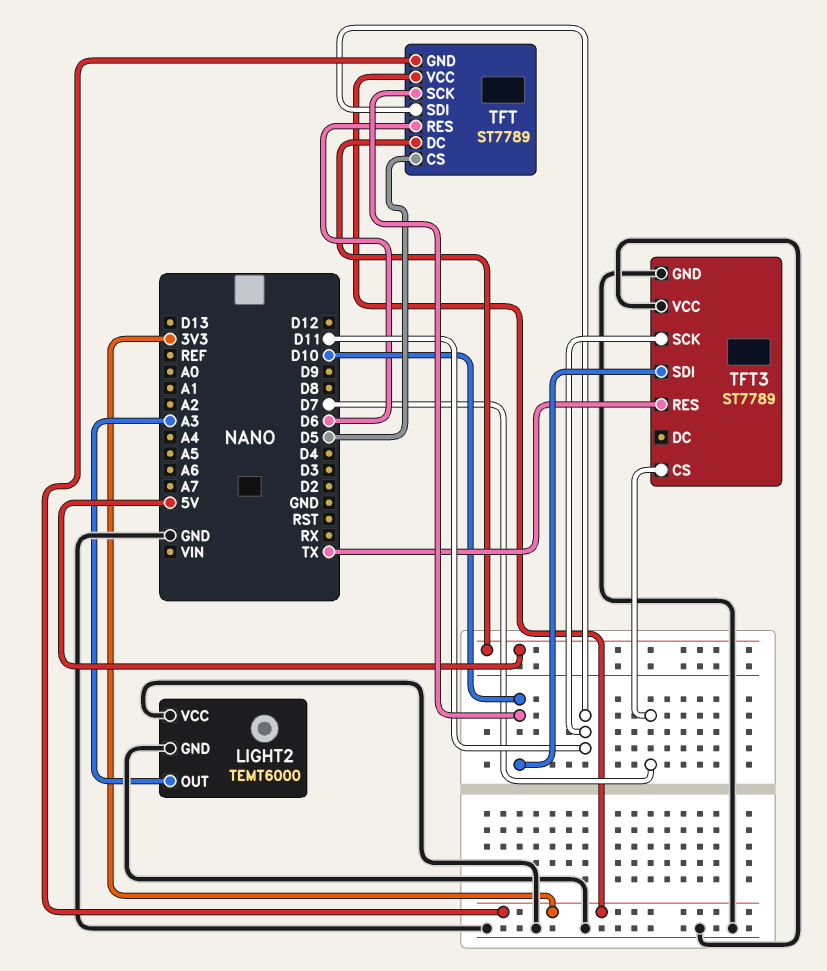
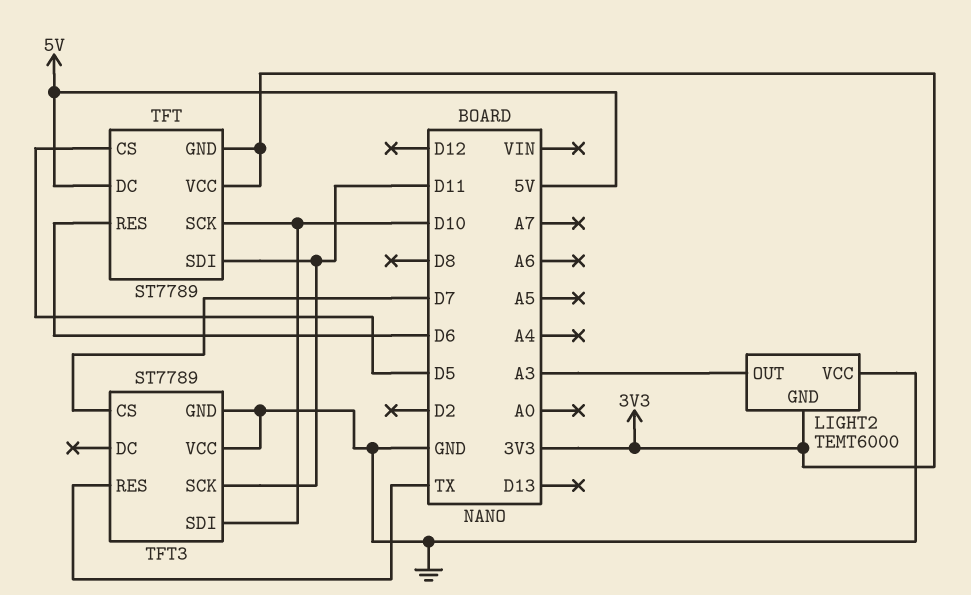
LIGHT2 pin GND: GND -> 3V3

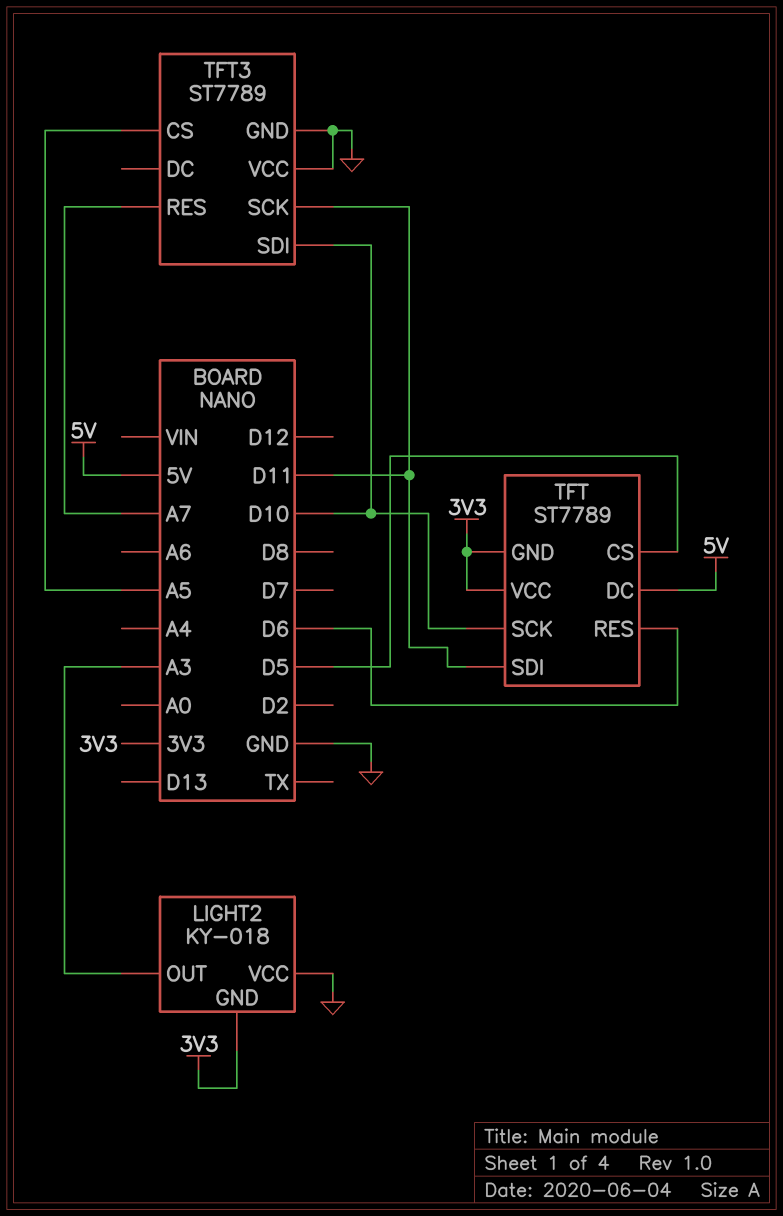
LIGHT2: TEMT6000 -> KY-018
TFT3 pin CS: D7 -> A5
TFT3 pin RES: TX -> A7

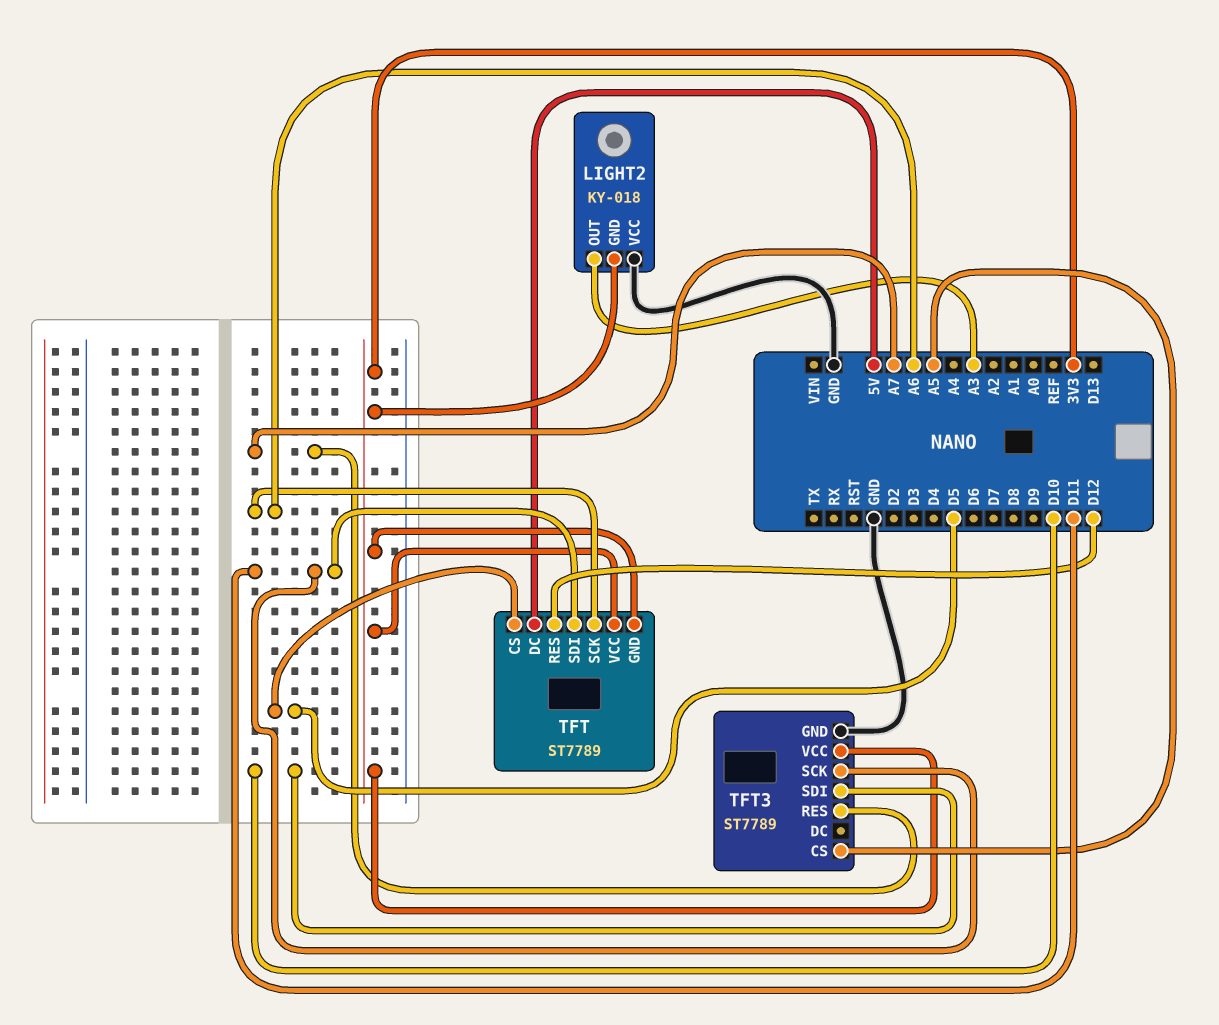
TFT pin RES: D6 -> D12
TFT pin SCK: D10 -> A6
TFT3 pin VCC: GND -> 3V3

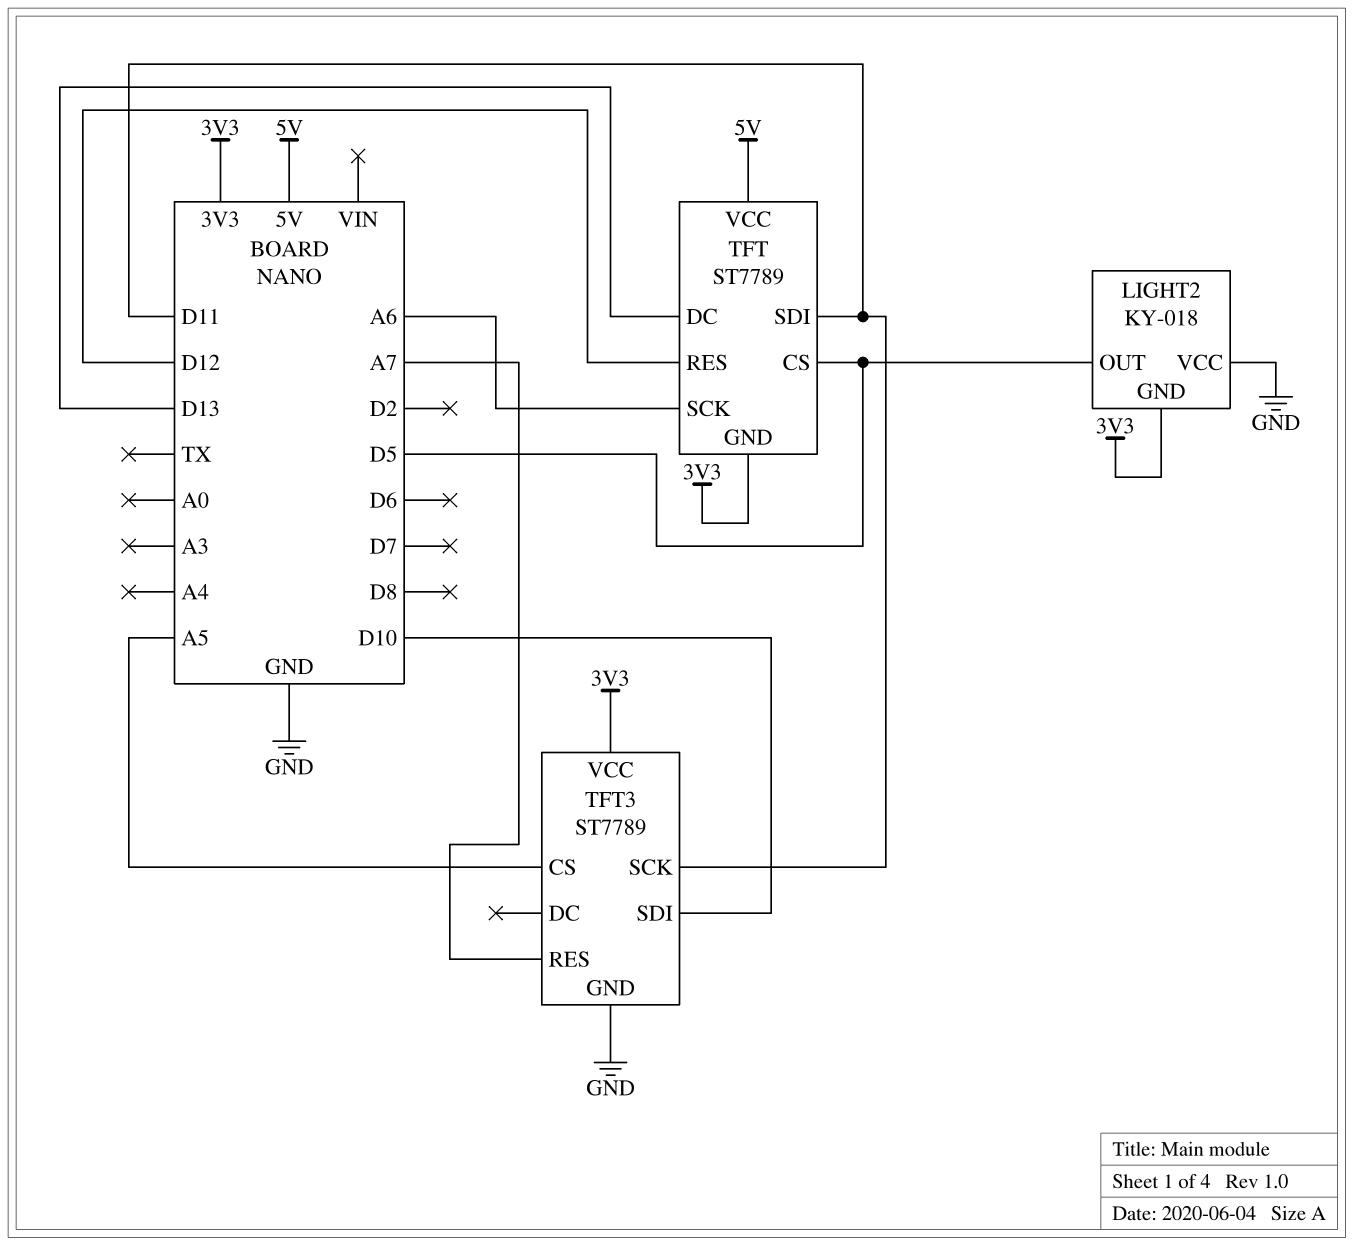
LIGHT2 pin OUT: A3 -> D5
TFT pin DC: 5V -> D13
TFT pin VCC: 3V3 -> 5V

